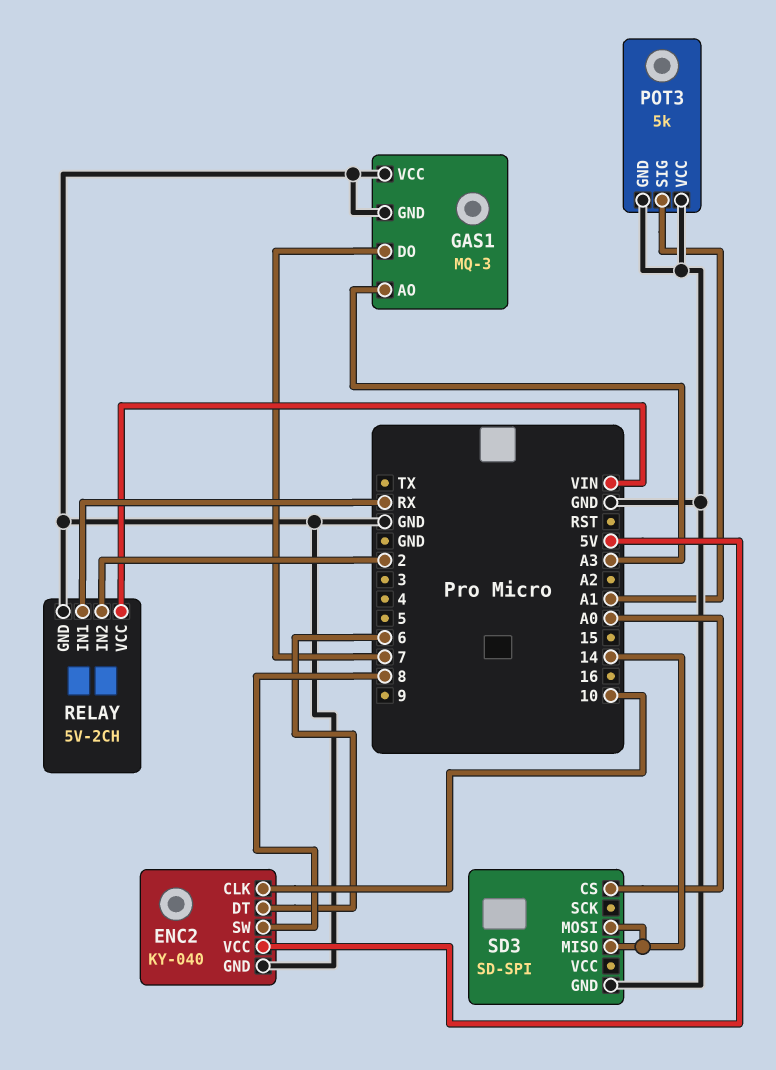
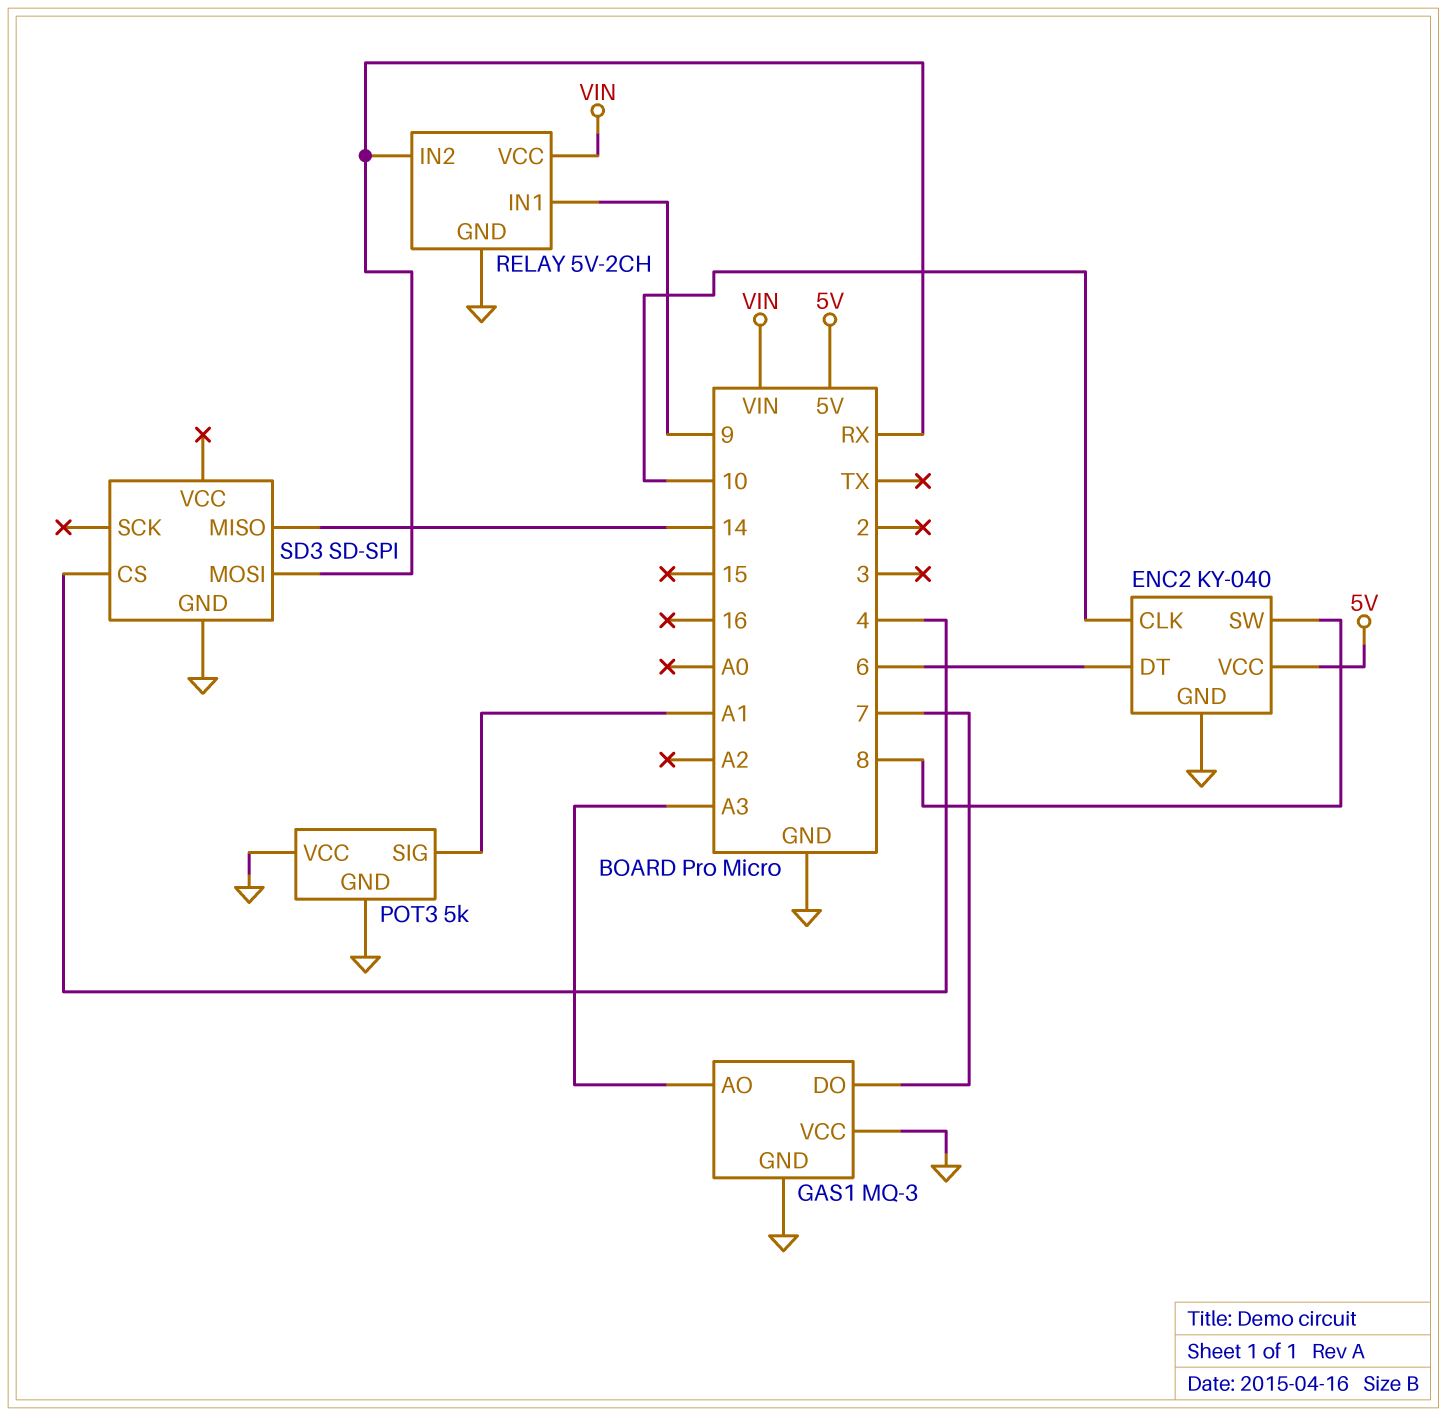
RELAY pin IN1: RX -> 9
RELAY pin IN2: 2 -> RX
SD3 pin CS: A0 -> 4
SD3 pin MOSI: 14 -> RX

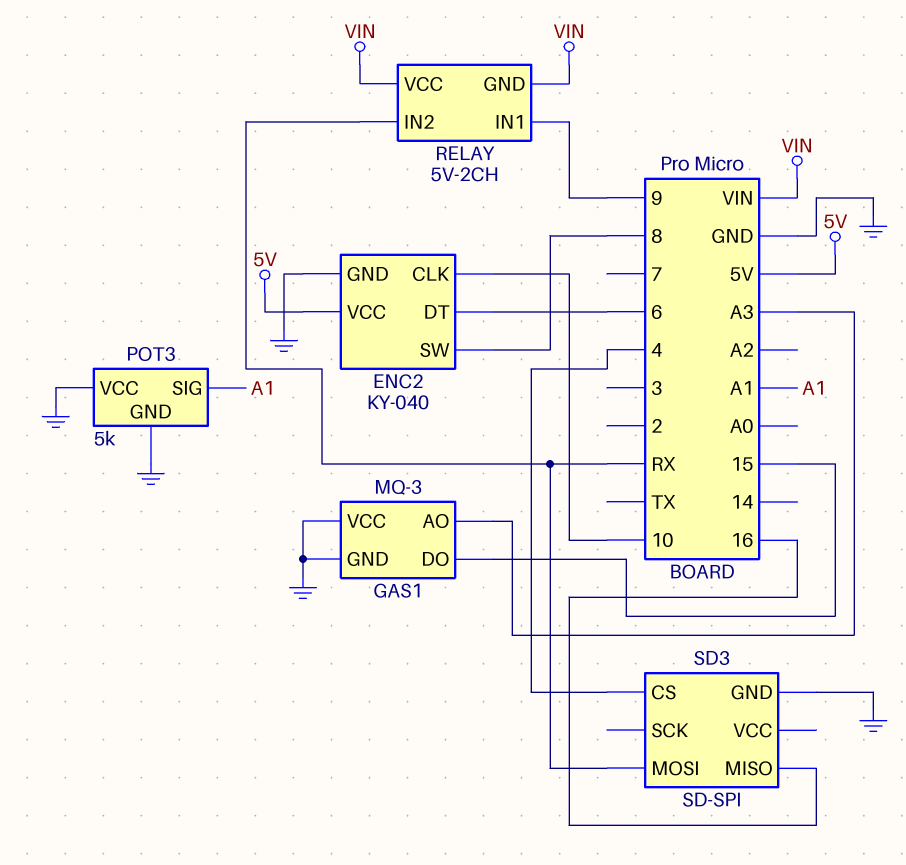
GAS1 pin DO: 7 -> 15
RELAY pin GND: GND -> VIN
SD3 pin MISO: 14 -> 16

